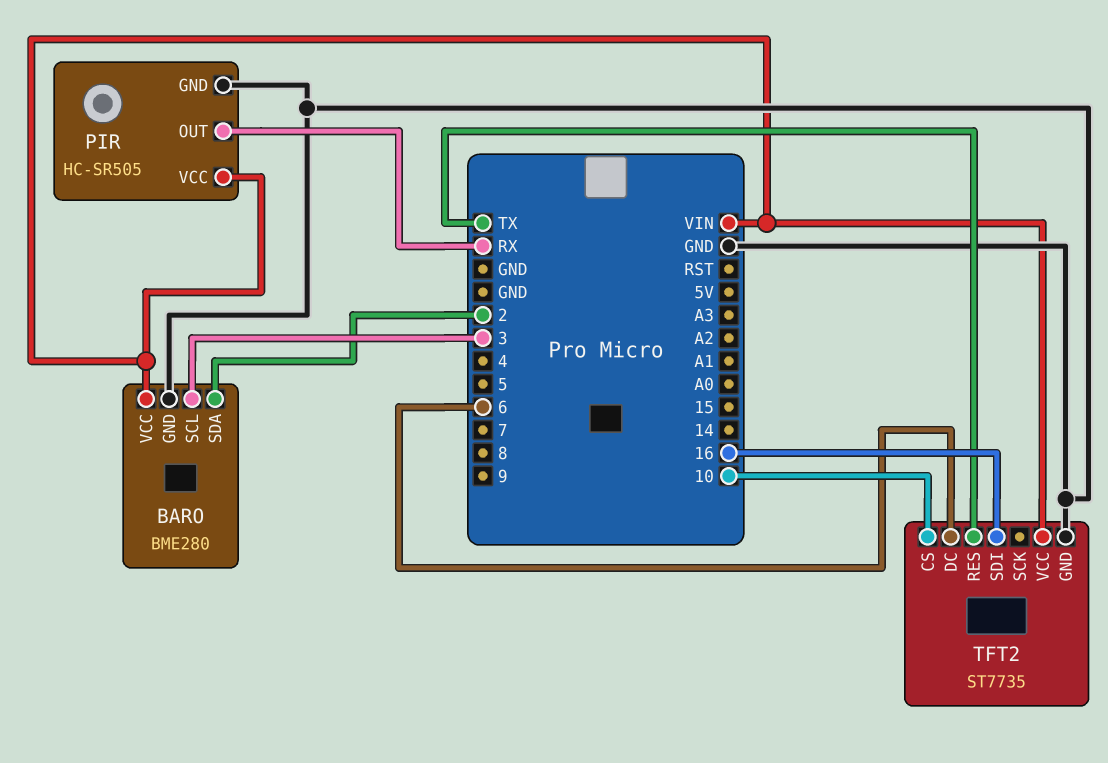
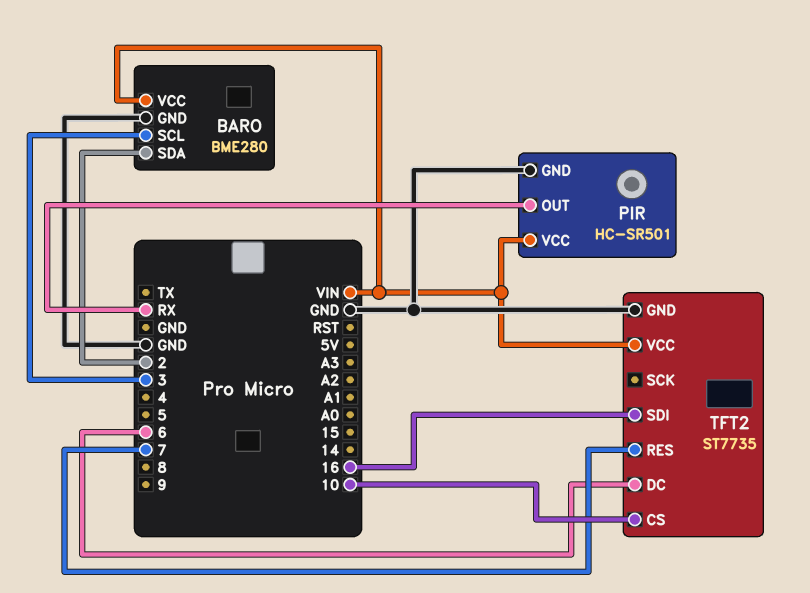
PIR: HC-SR505 -> HC-SR501
TFT2 pin RES: TX -> 7

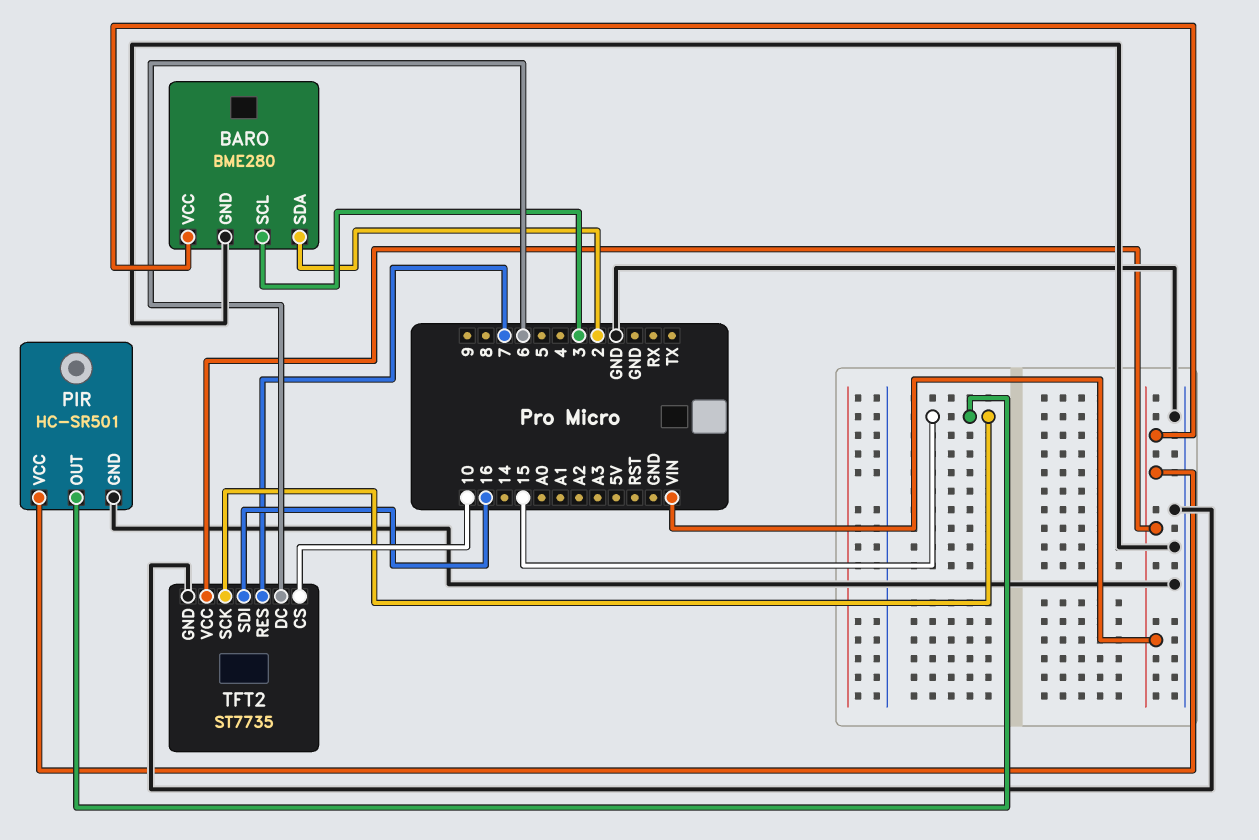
PIR pin OUT: RX -> 15
TFT2 pin SCK: none -> 15

